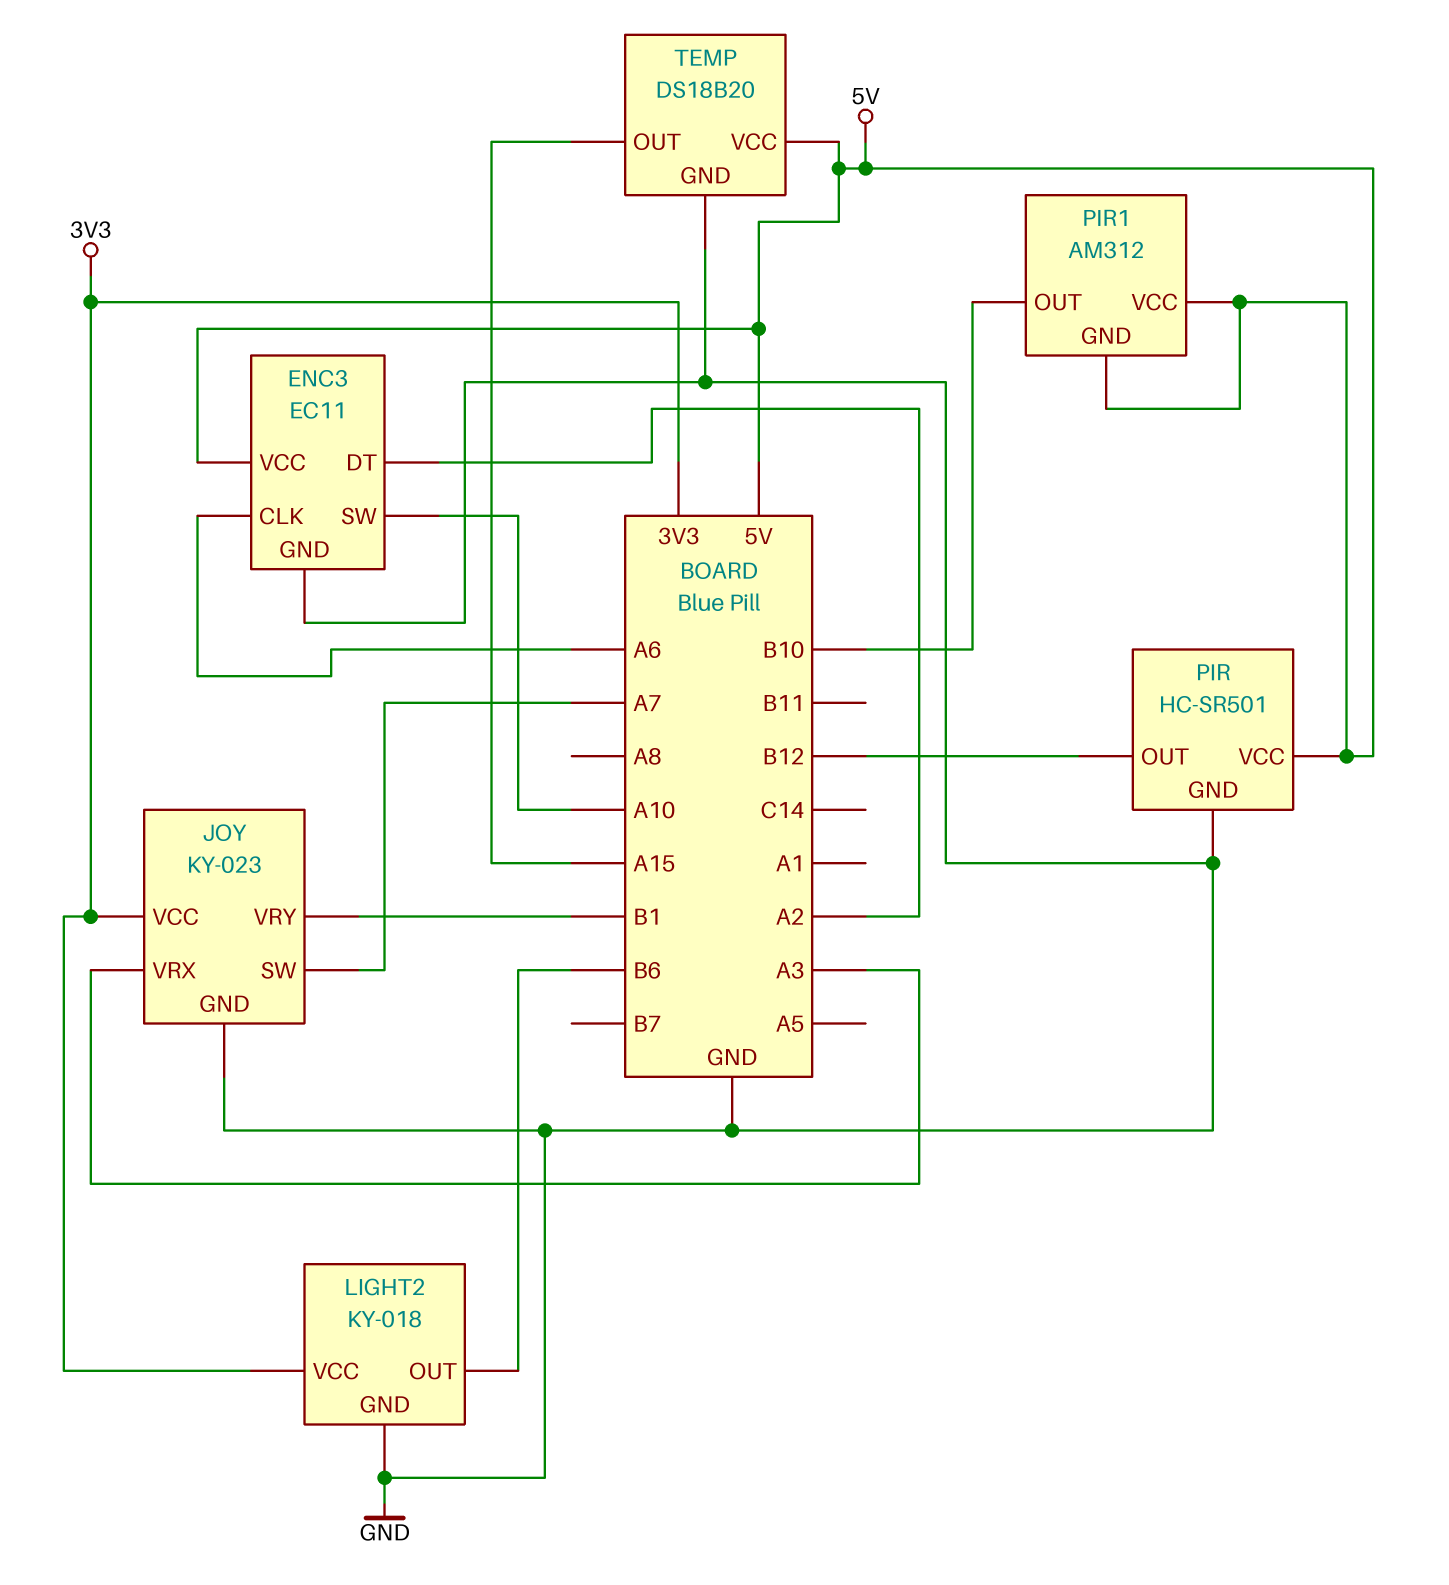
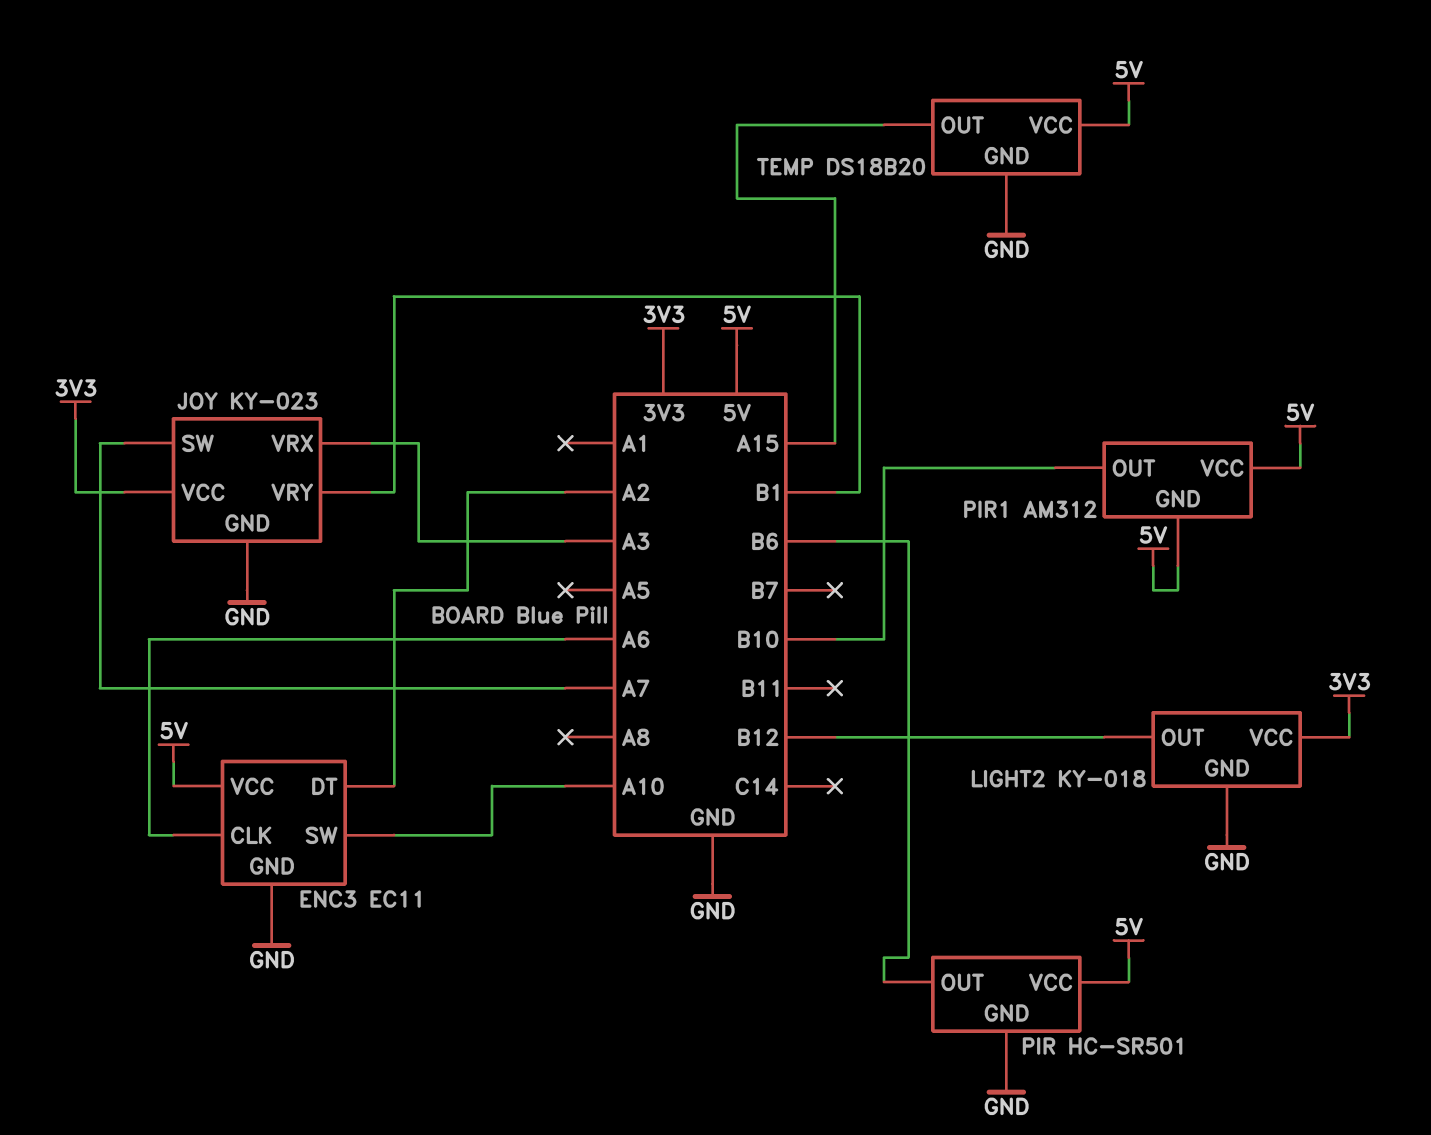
LIGHT2 pin OUT: B6 -> B12
PIR pin OUT: B12 -> B6

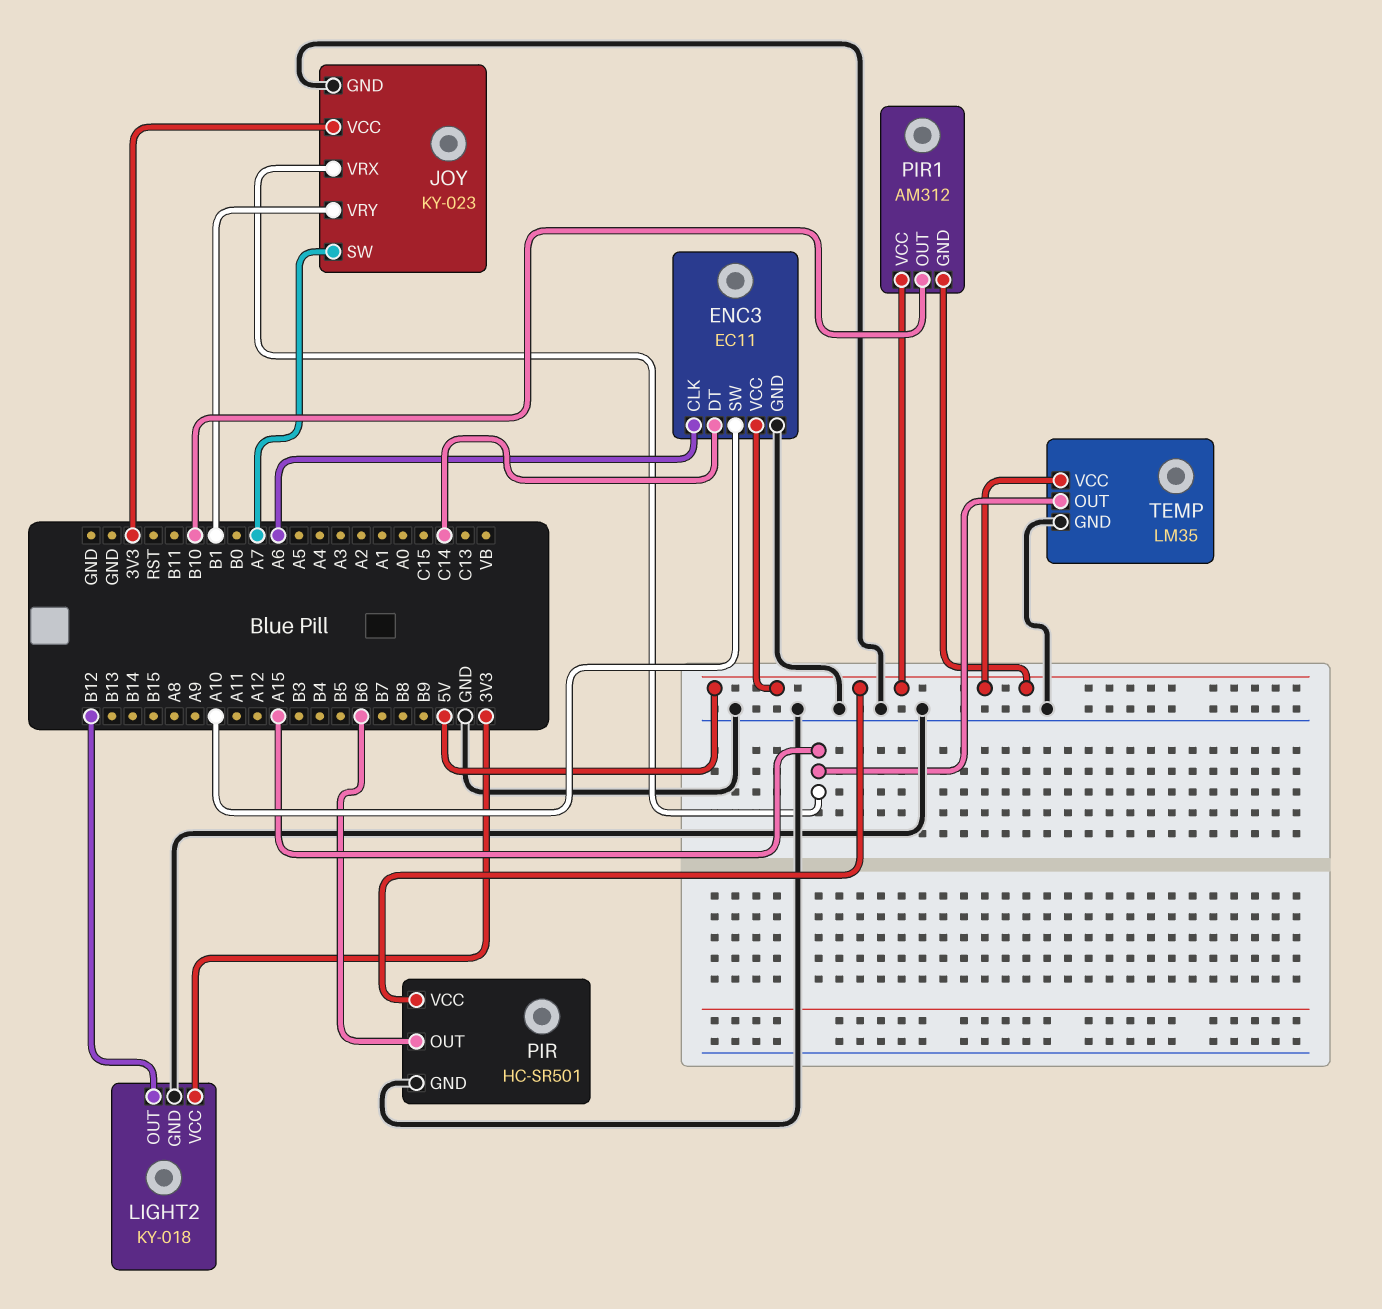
ENC3 pin DT: A2 -> C14
JOY pin VRX: A3 -> A15
TEMP: DS18B20 -> LM35

